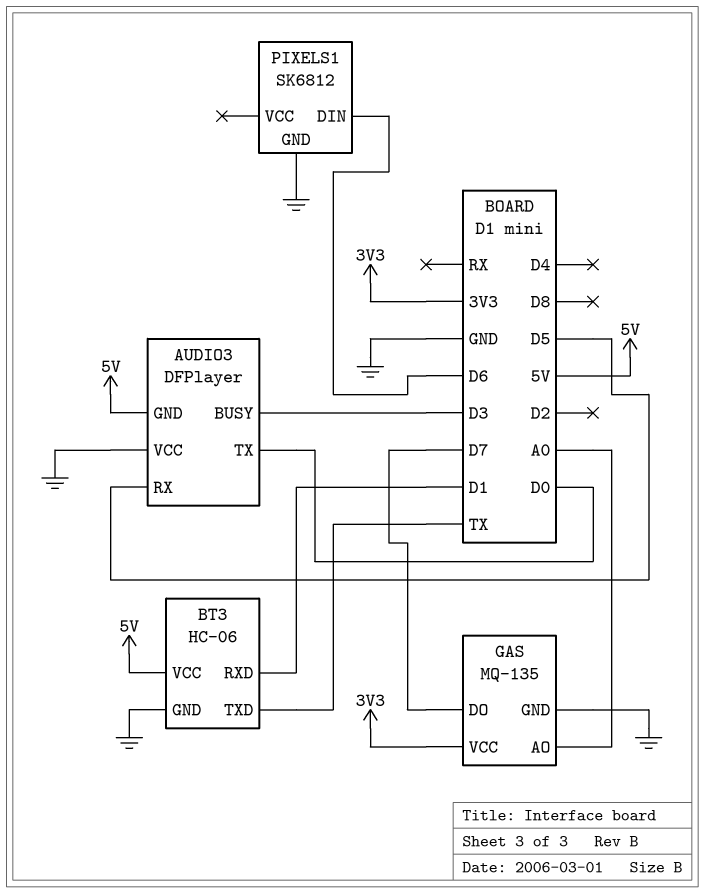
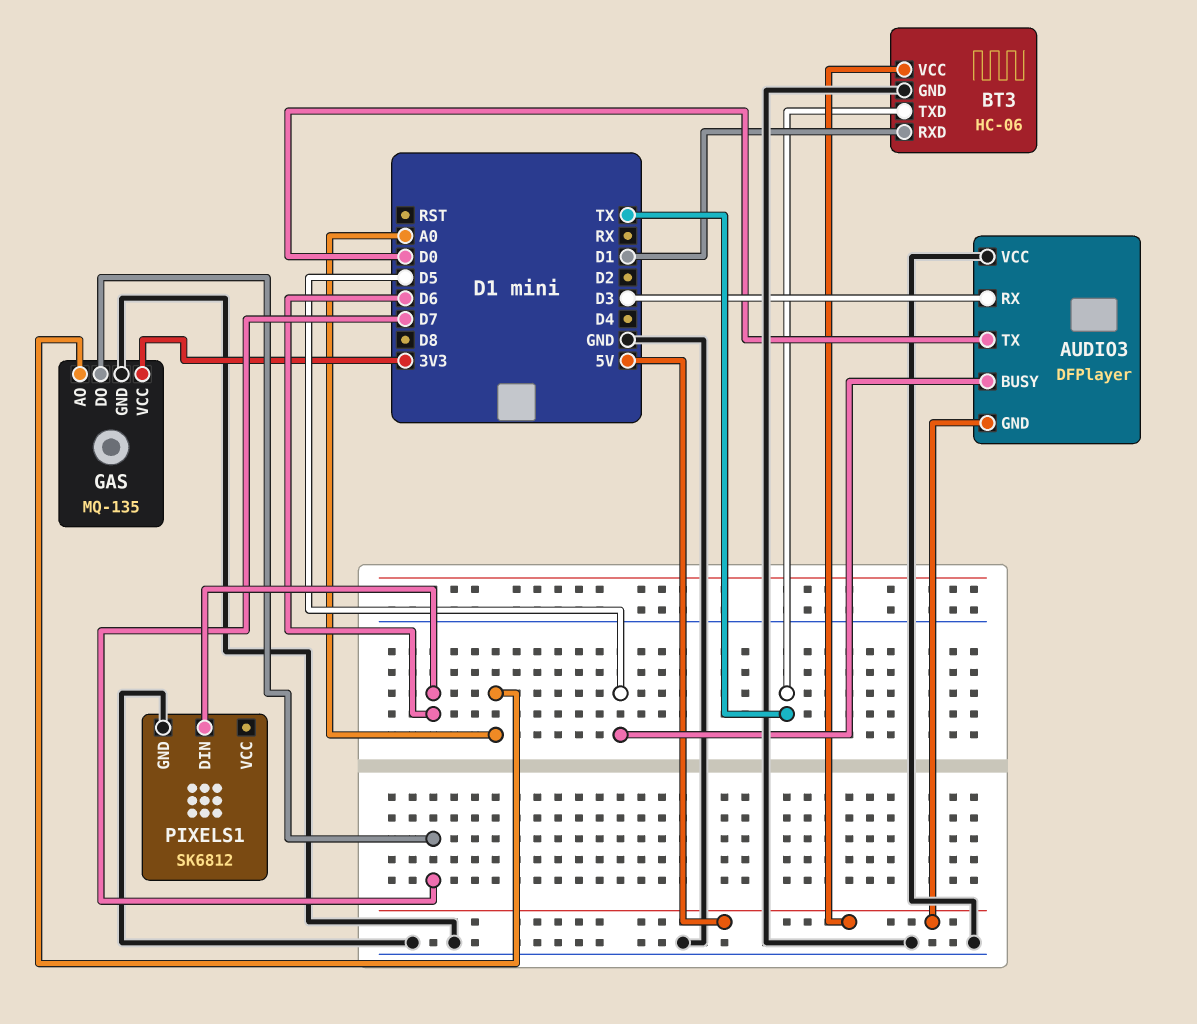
AUDIO3 pin BUSY: D3 -> D5
AUDIO3 pin RX: D5 -> D3

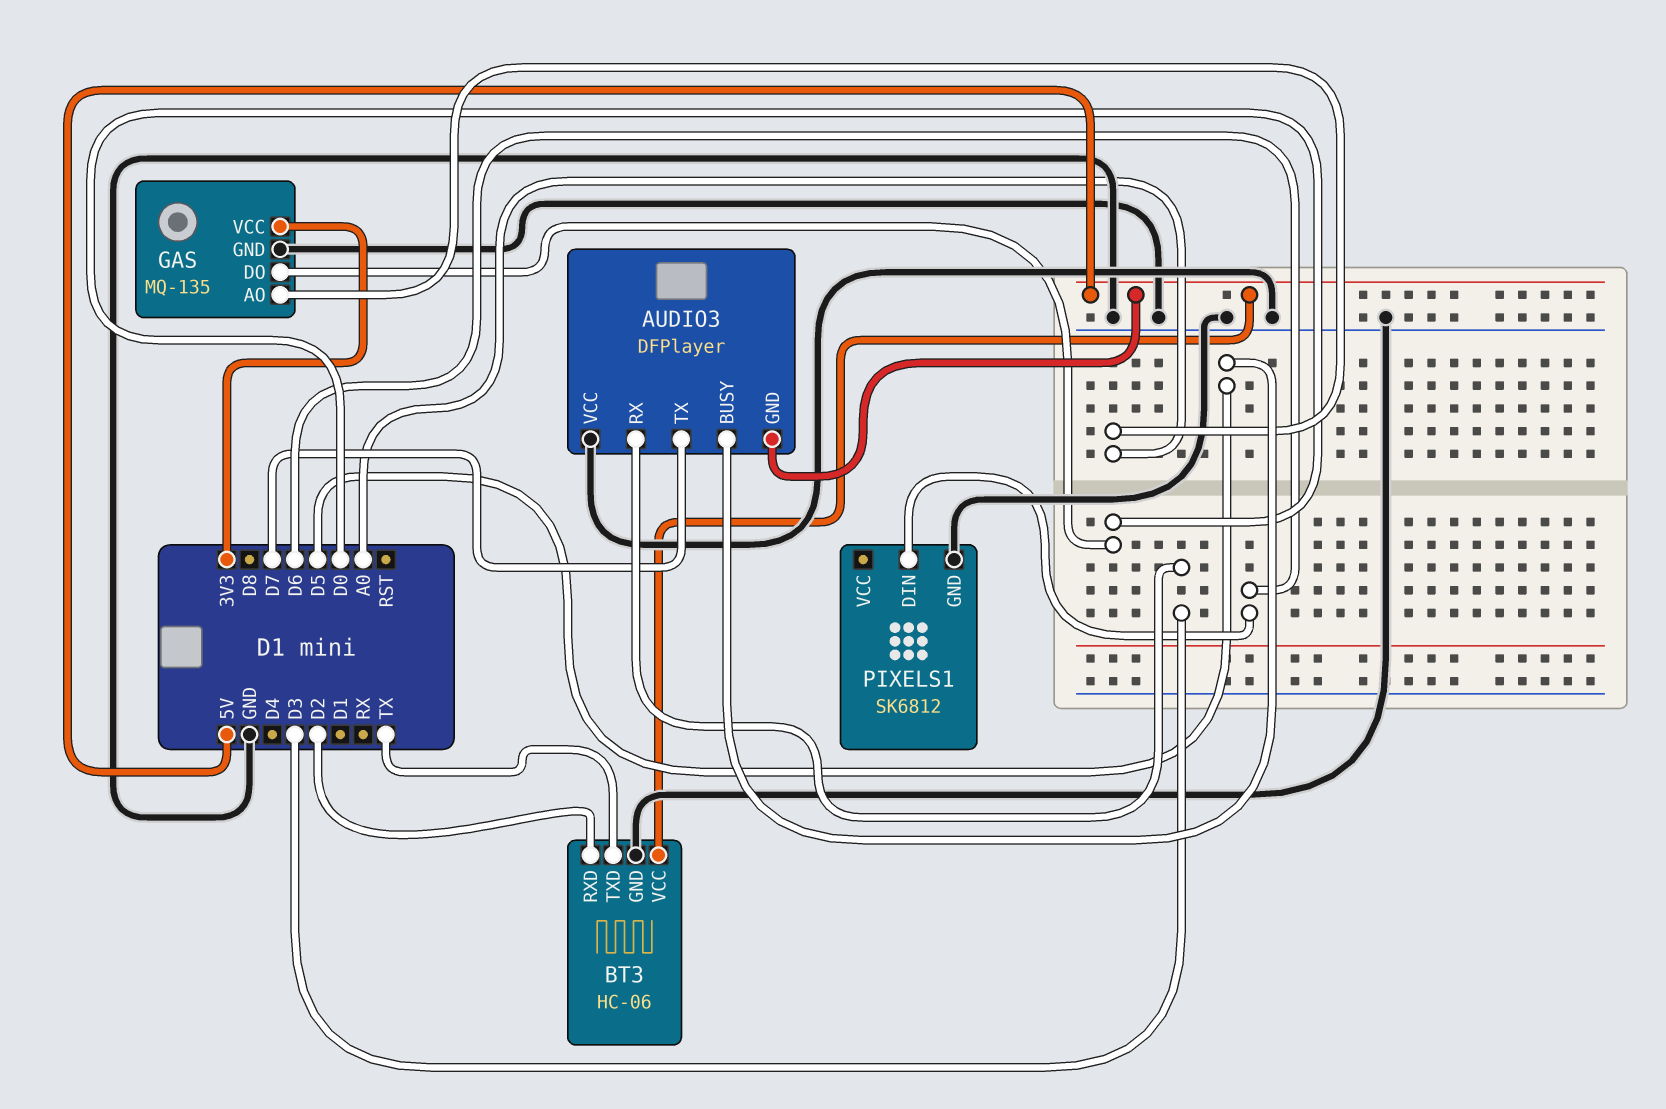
AUDIO3 pin TX: D0 -> D7
BT3 pin RXD: D1 -> D2
GAS pin DO: D7 -> D0

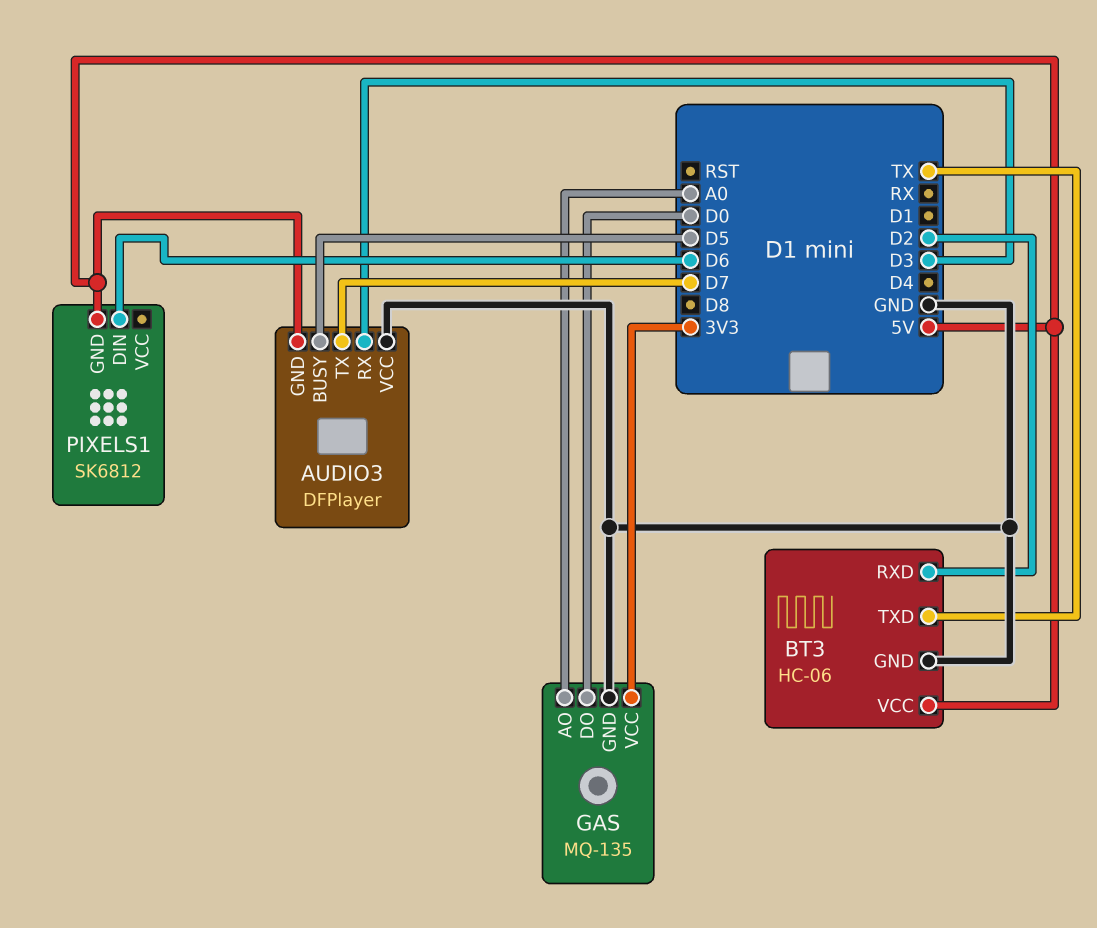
PIXELS1 pin GND: GND -> 5V

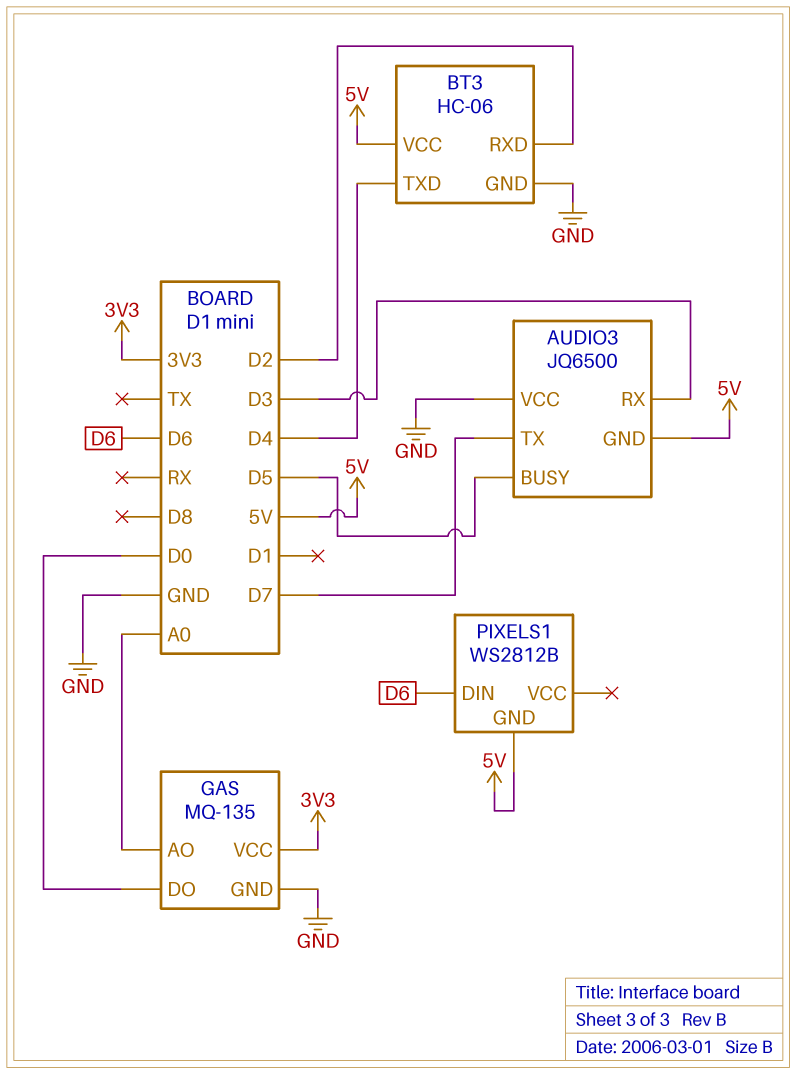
AUDIO3: DFPlayer -> JQ6500
BT3 pin TXD: TX -> D4
PIXELS1: SK6812 -> WS2812B

